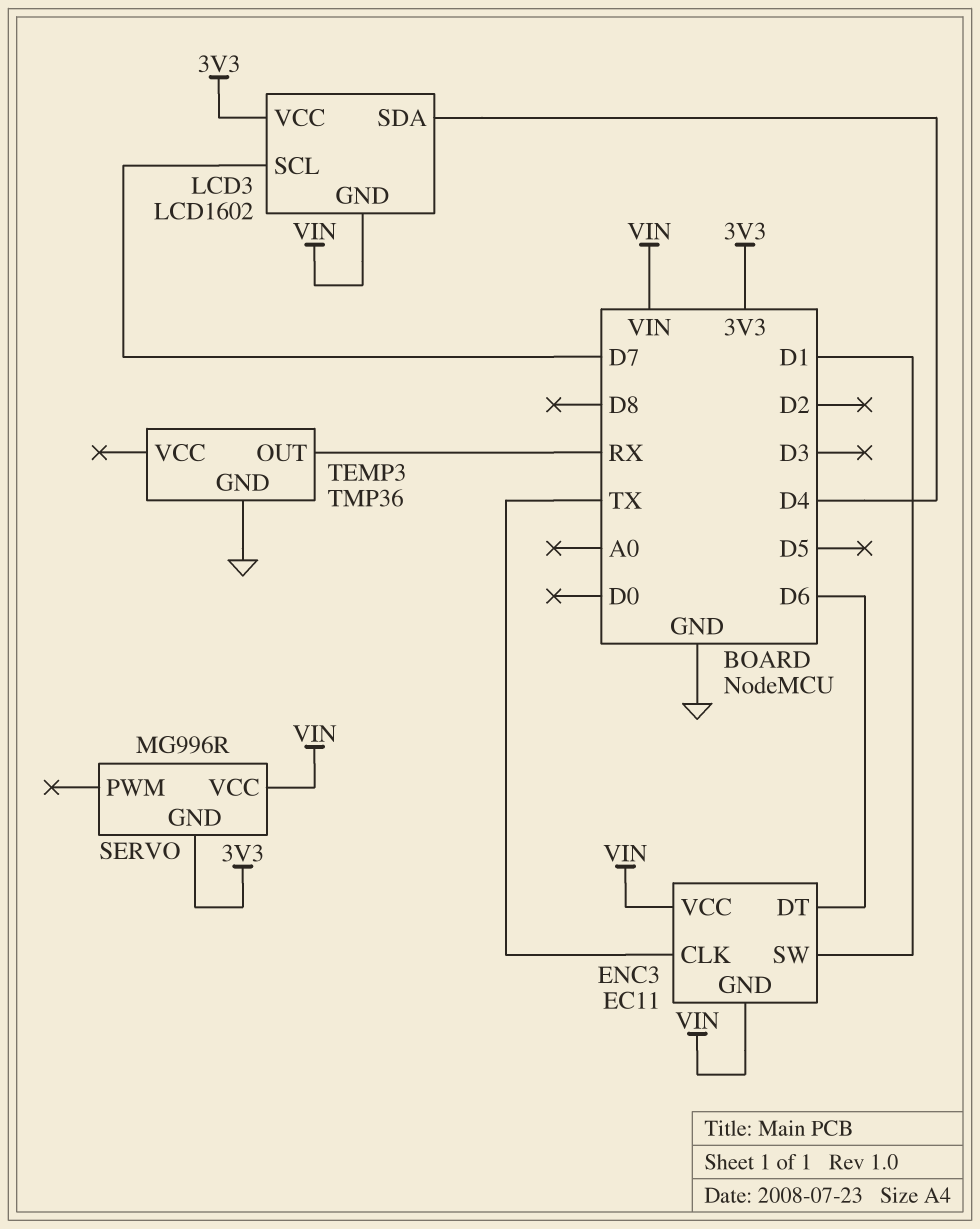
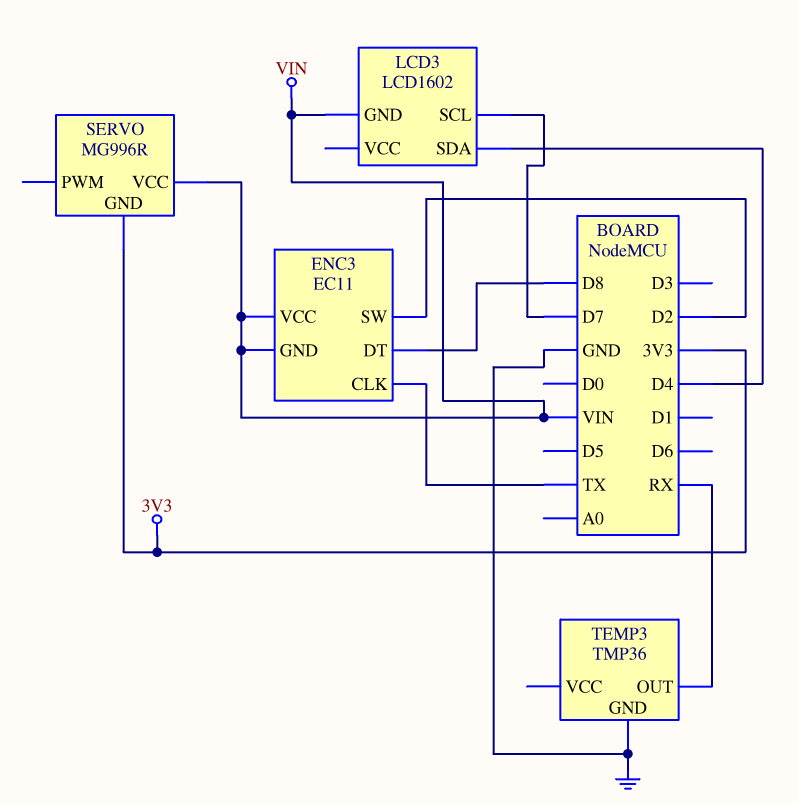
ENC3 pin DT: D6 -> D8
ENC3 pin SW: D1 -> D2
LCD3 pin VCC: 3V3 -> none

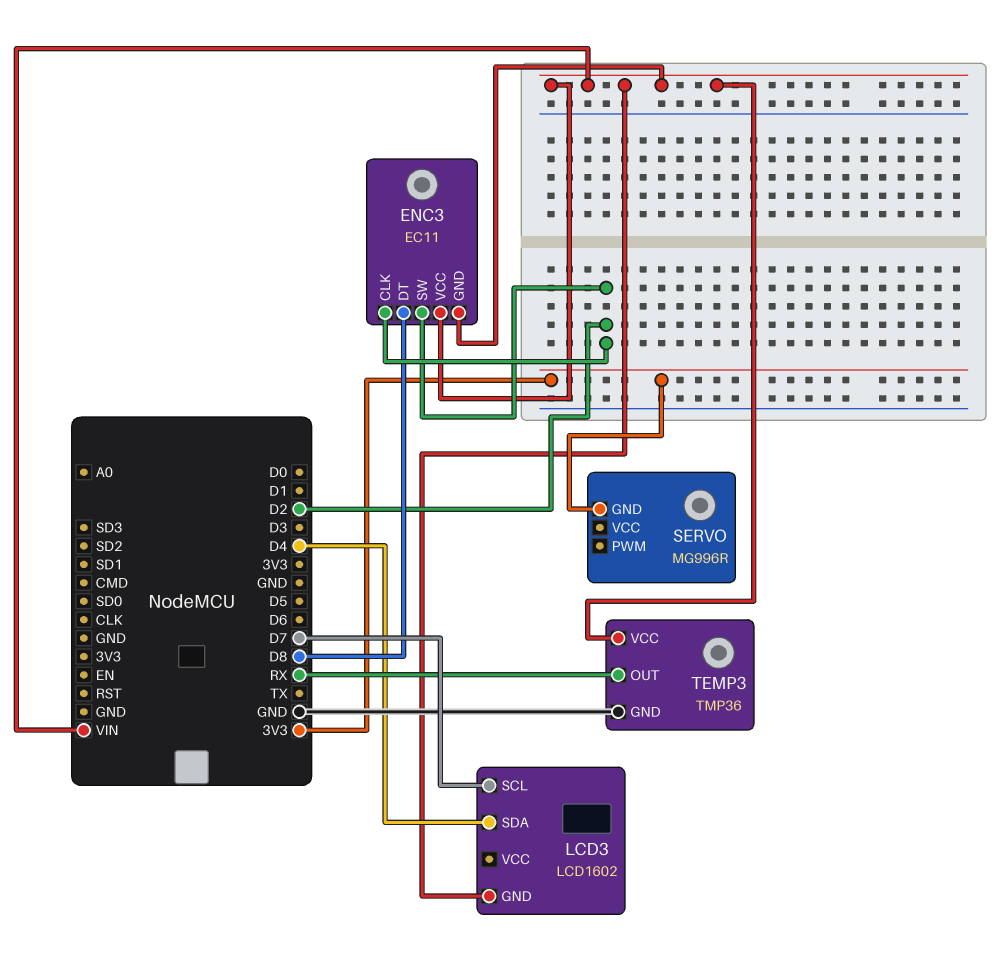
ENC3 pin CLK: TX -> D2
SERVO pin VCC: VIN -> none
TEMP3 pin VCC: none -> VIN

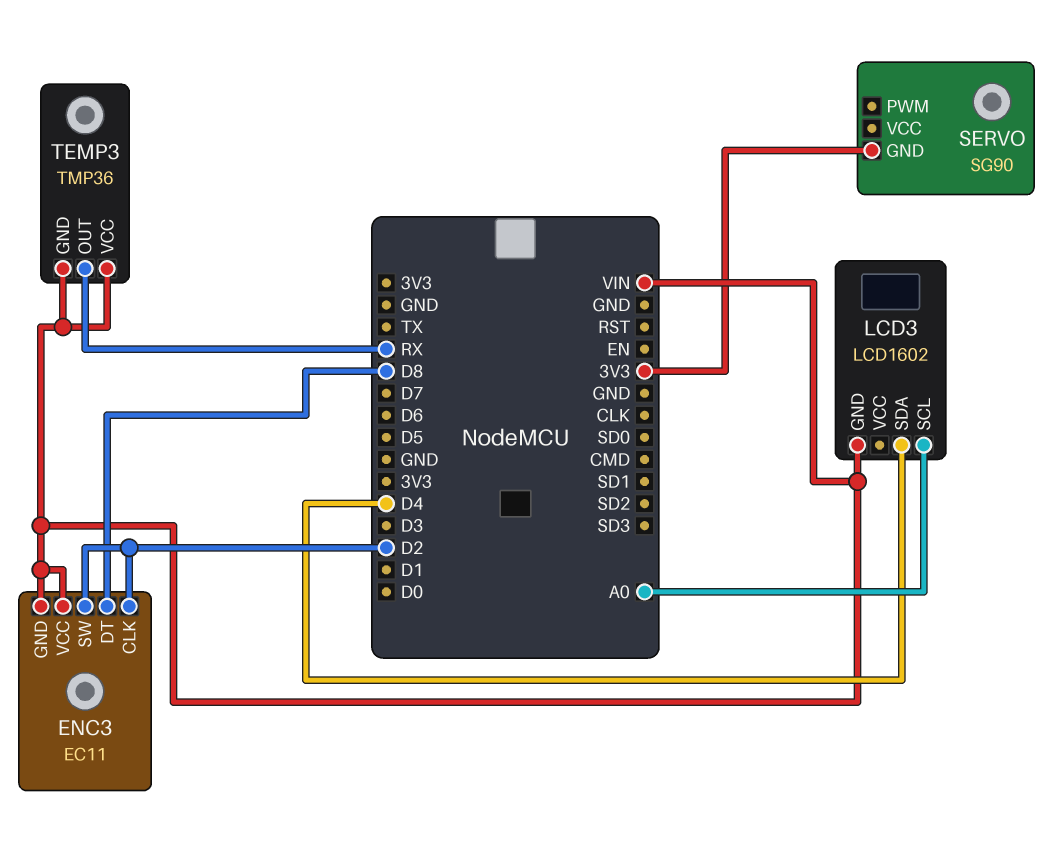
LCD3 pin SCL: D7 -> A0
SERVO: MG996R -> SG90
TEMP3 pin GND: GND -> VIN

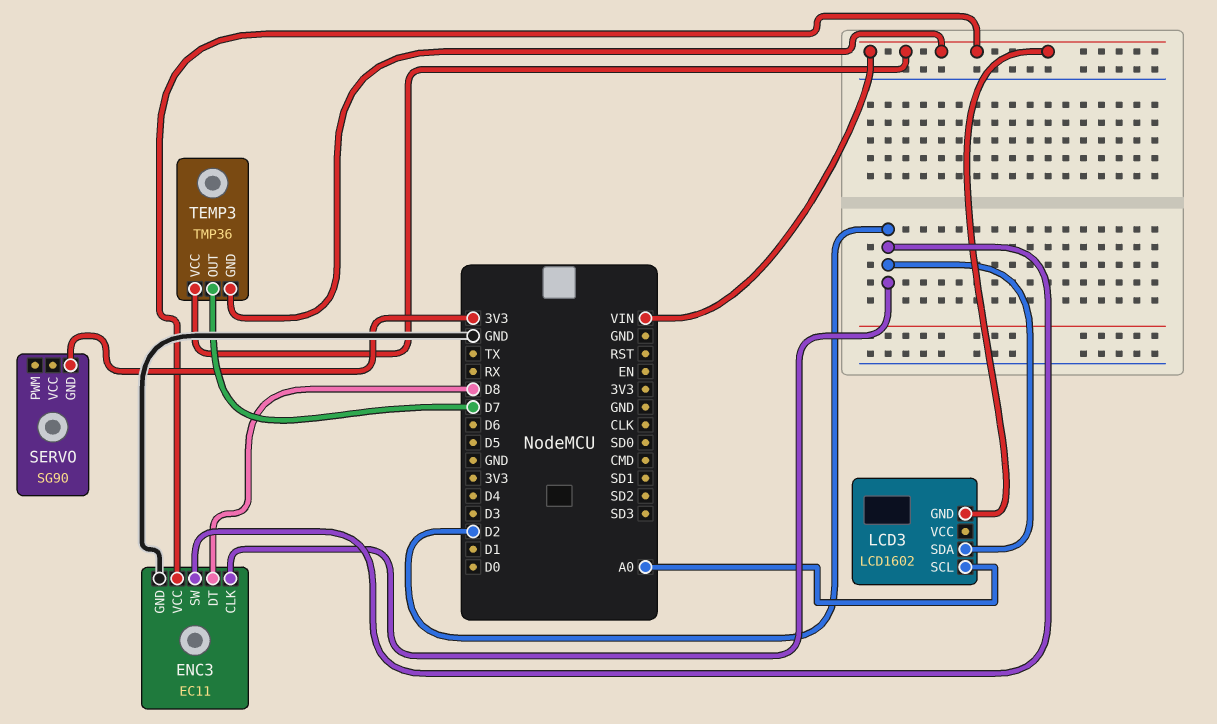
ENC3 pin GND: VIN -> GND
LCD3 pin SDA: D4 -> D2
TEMP3 pin OUT: RX -> D7

